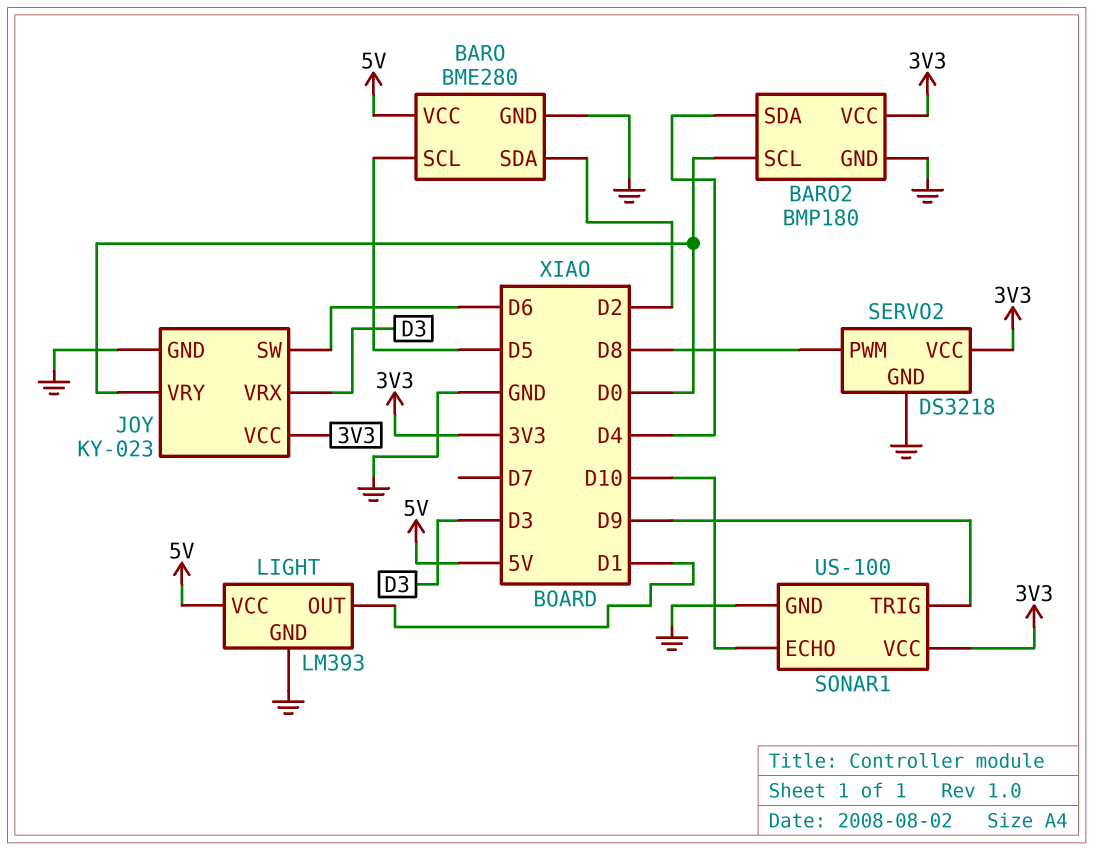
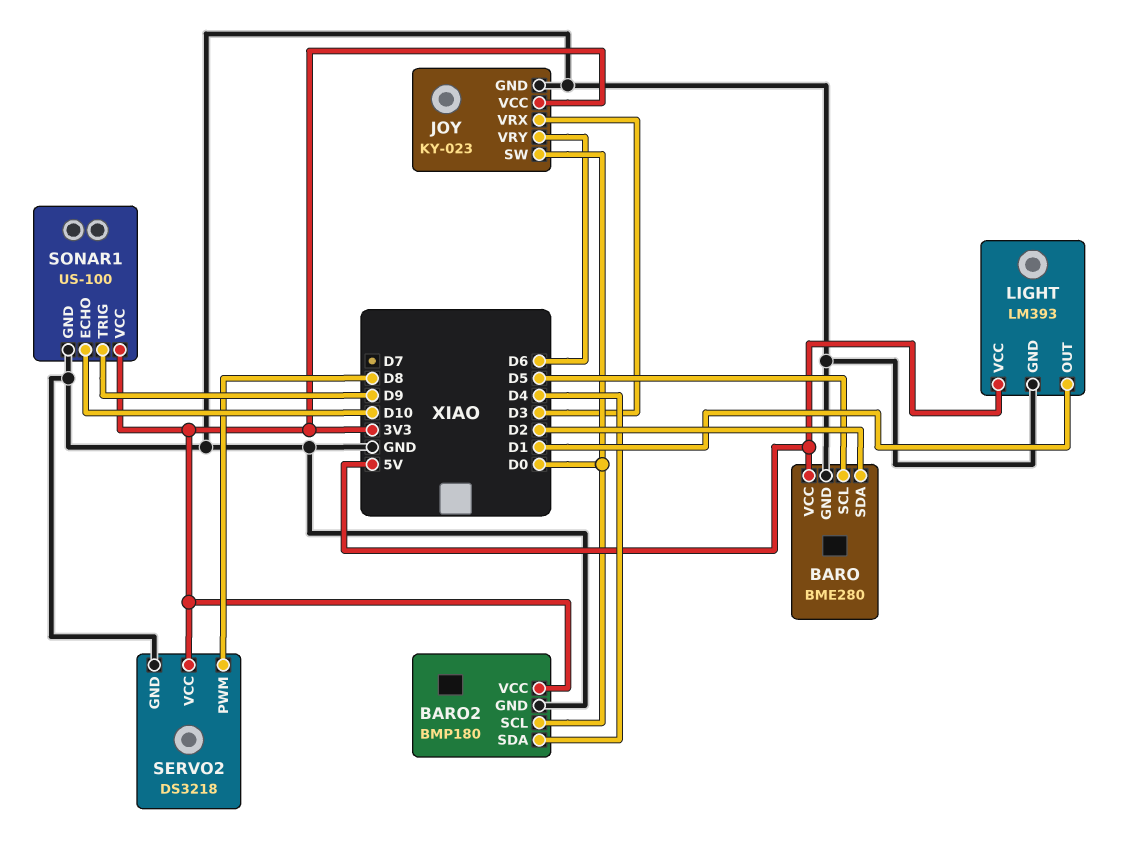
JOY pin SW: D6 -> D0
JOY pin VRY: D0 -> D6

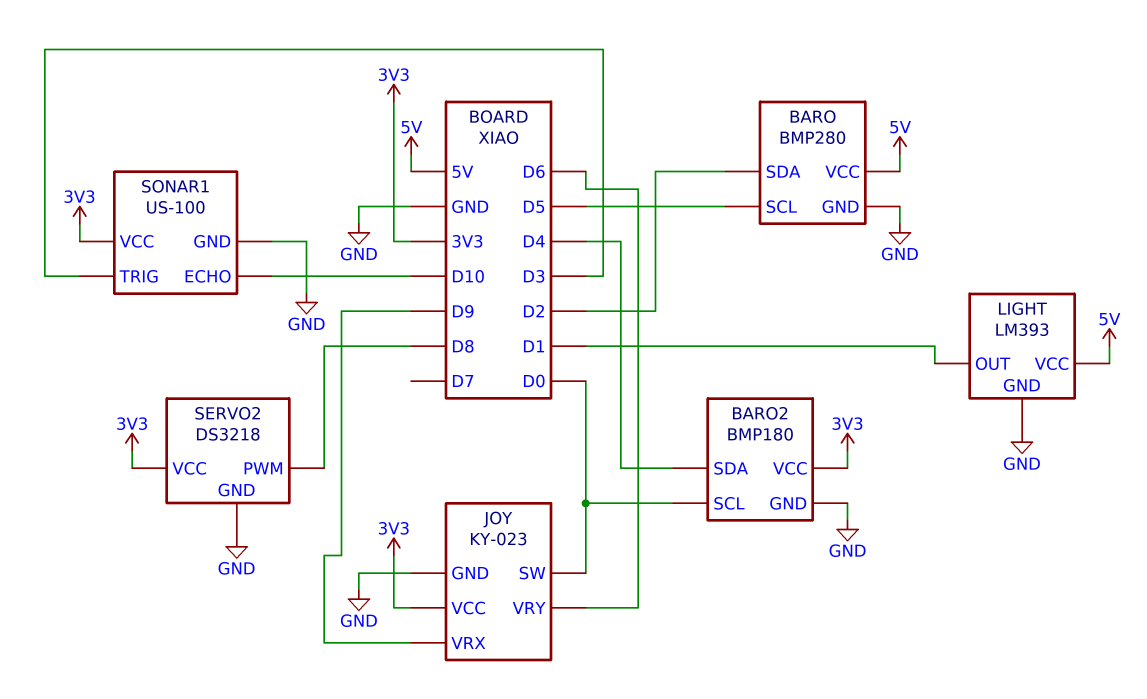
BARO: BME280 -> BMP280
JOY pin VRX: D3 -> D9
SONAR1 pin TRIG: D9 -> D3

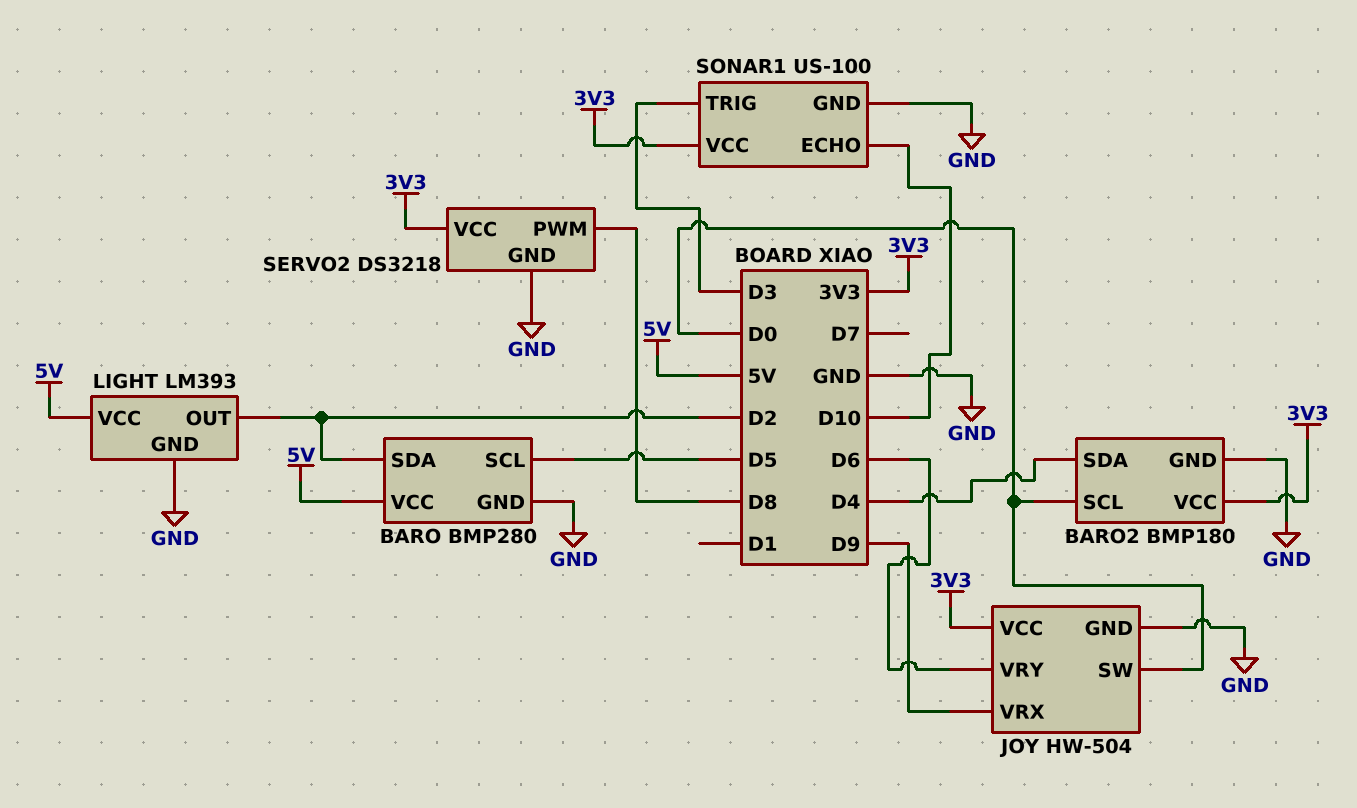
JOY: KY-023 -> HW-504
LIGHT pin OUT: D1 -> D2

